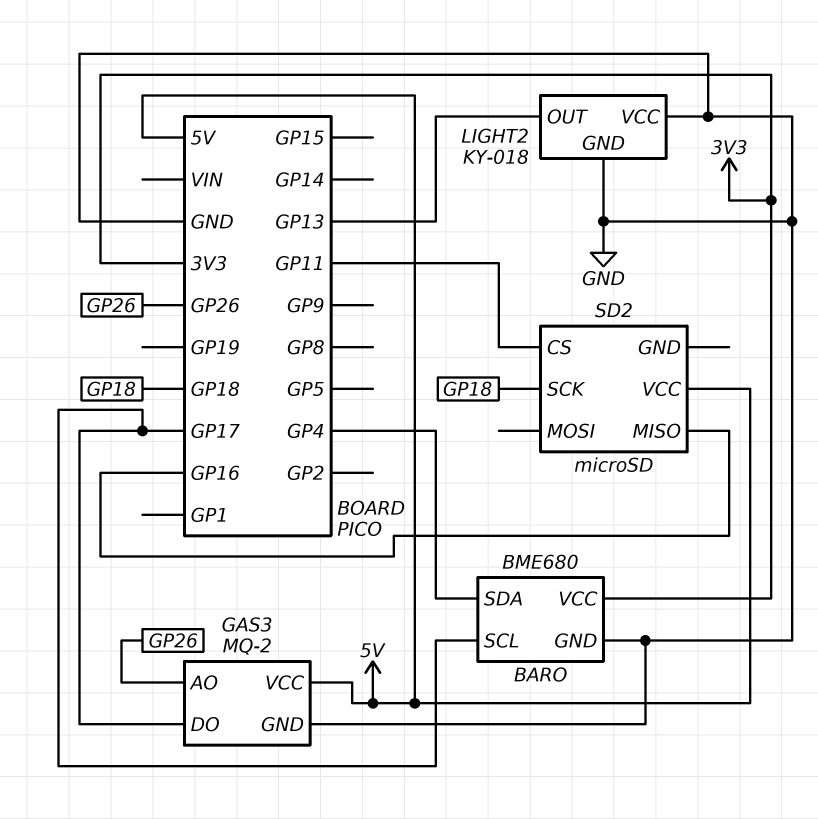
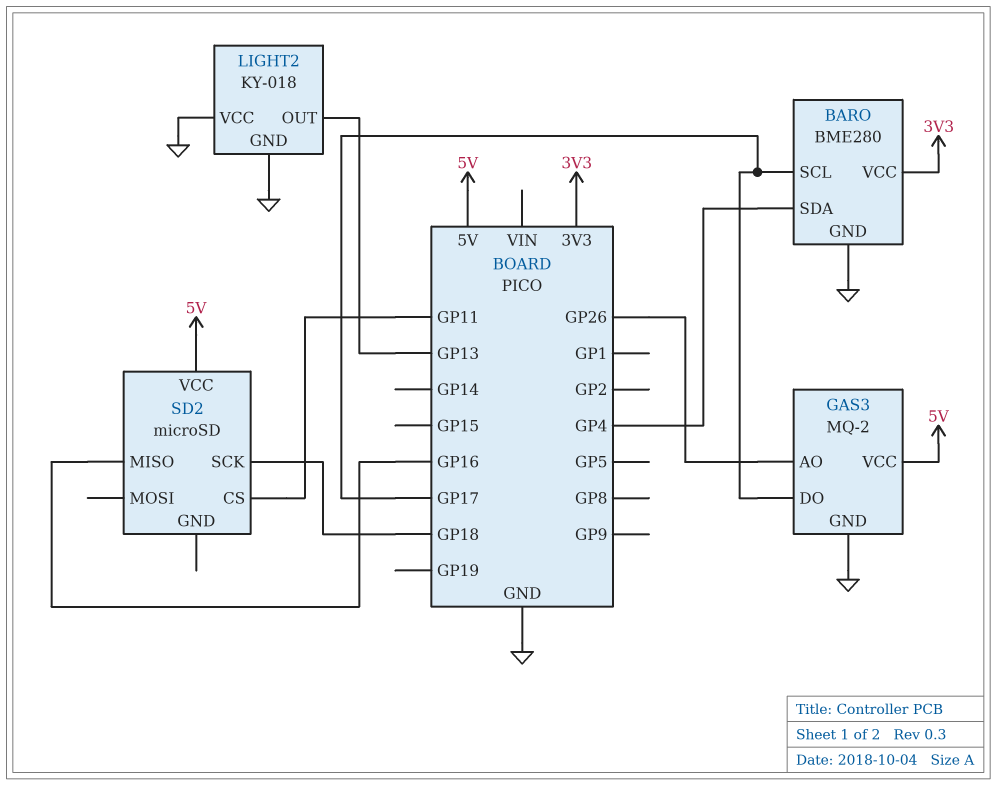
BARO: BME680 -> BME280

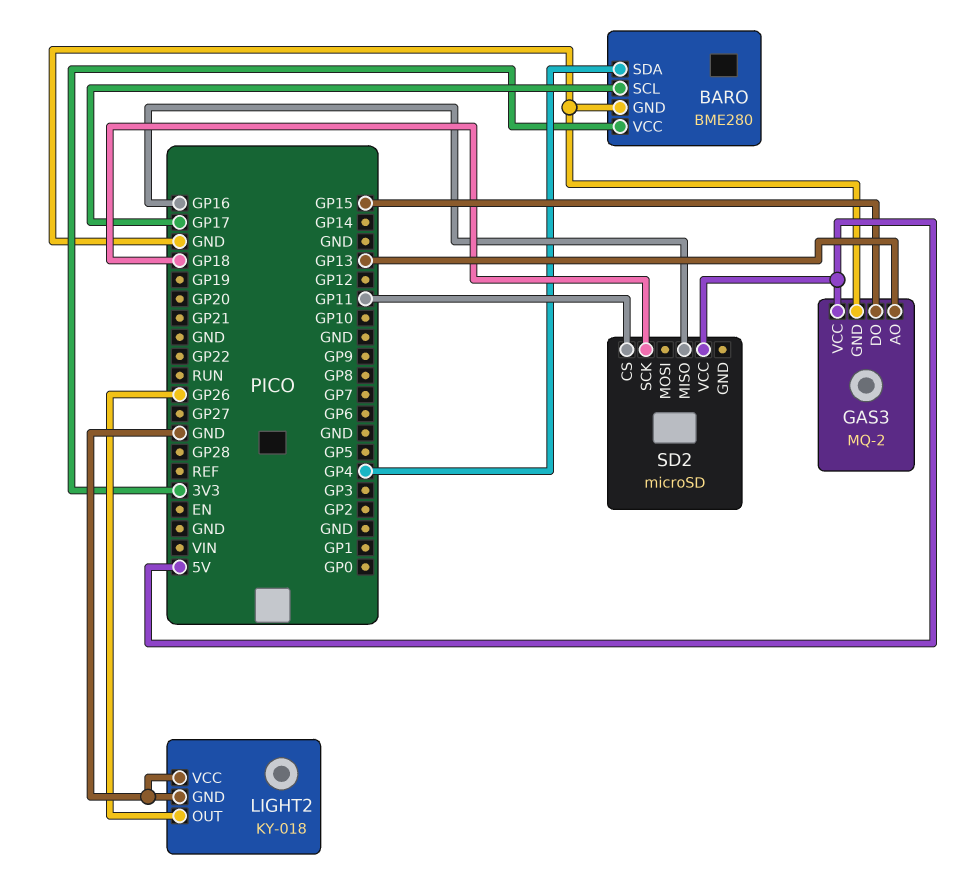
GAS3 pin AO: GP26 -> GP13
GAS3 pin DO: GP17 -> GP15
LIGHT2 pin OUT: GP13 -> GP26

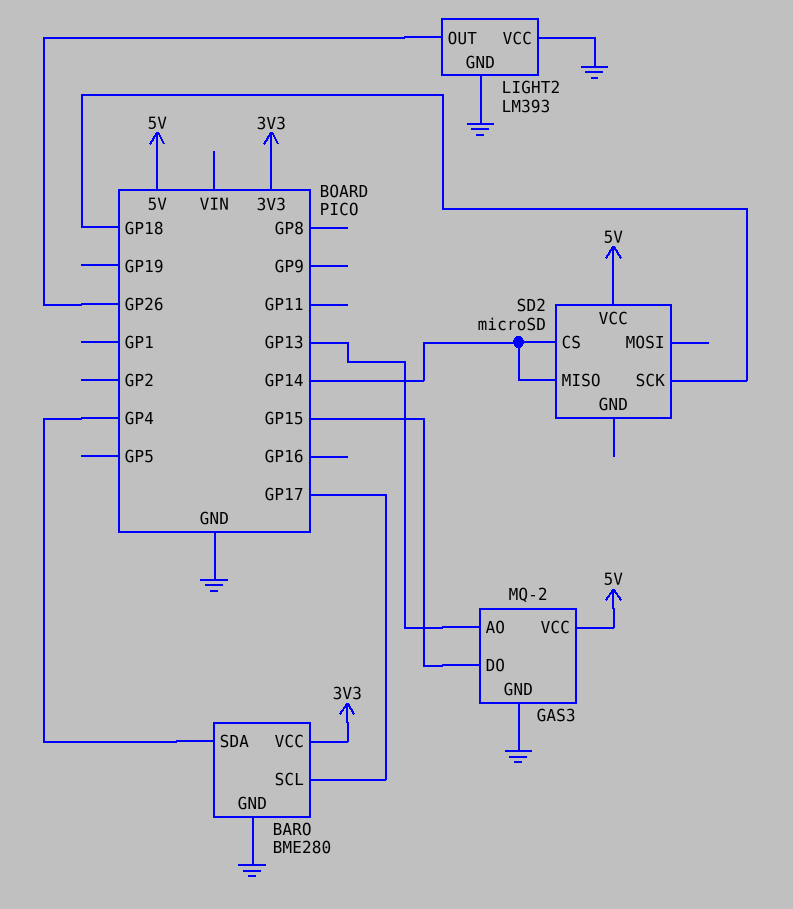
LIGHT2: KY-018 -> LM393
SD2 pin CS: GP11 -> GP14
SD2 pin MISO: GP16 -> GP14

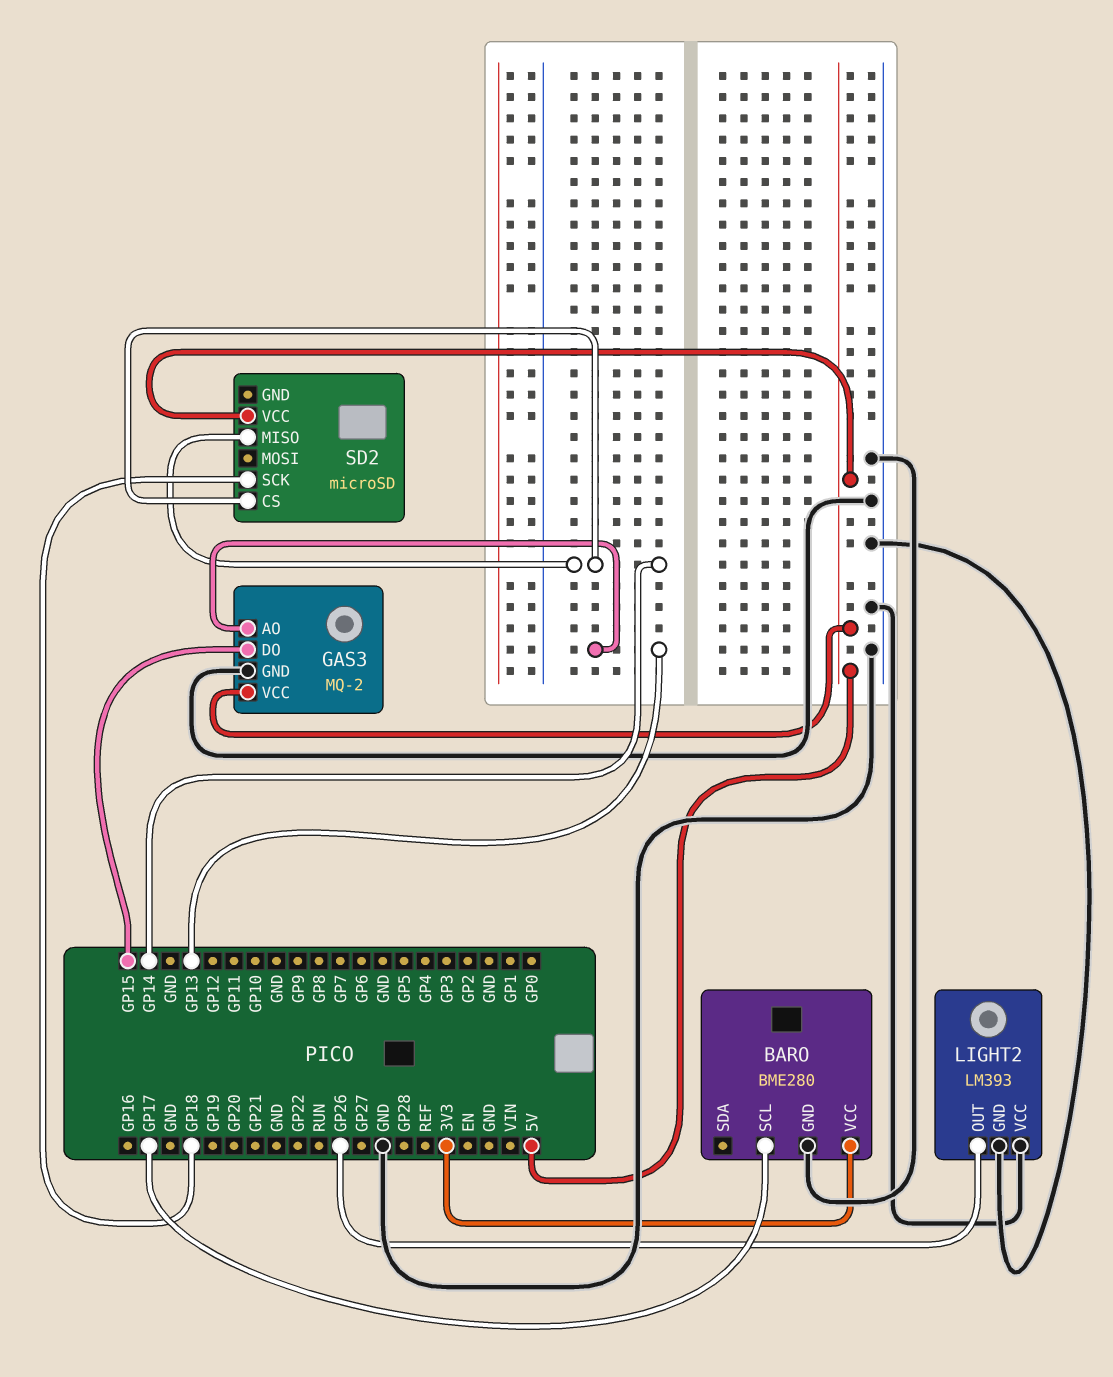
BARO pin SDA: GP4 -> none

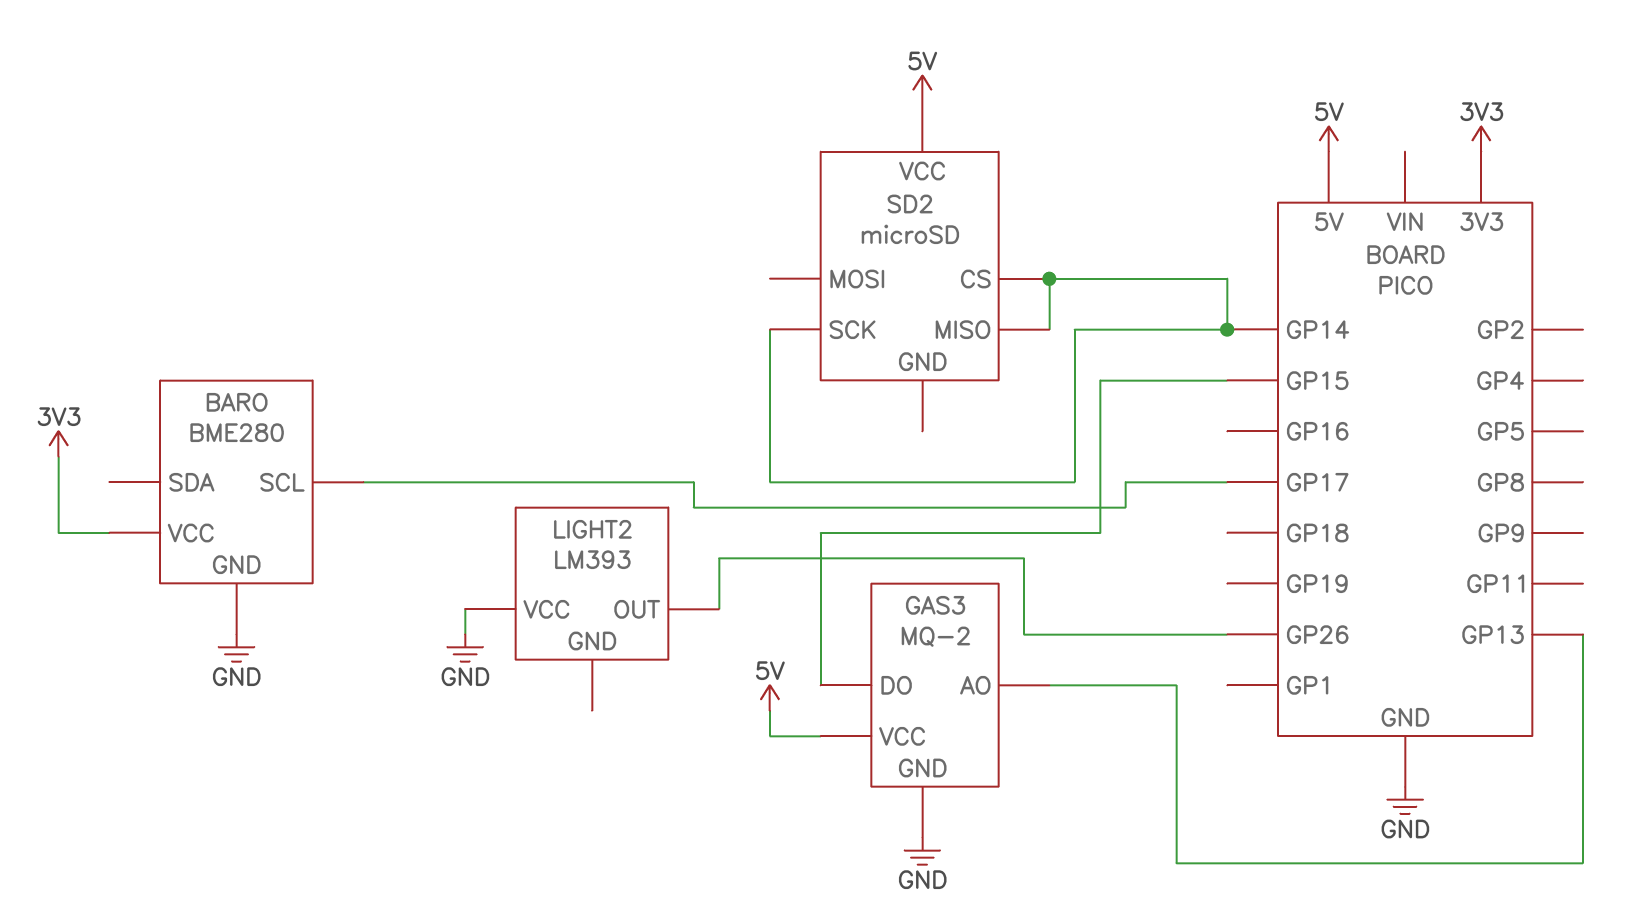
LIGHT2 pin GND: GND -> none
SD2 pin SCK: GP18 -> GP14

